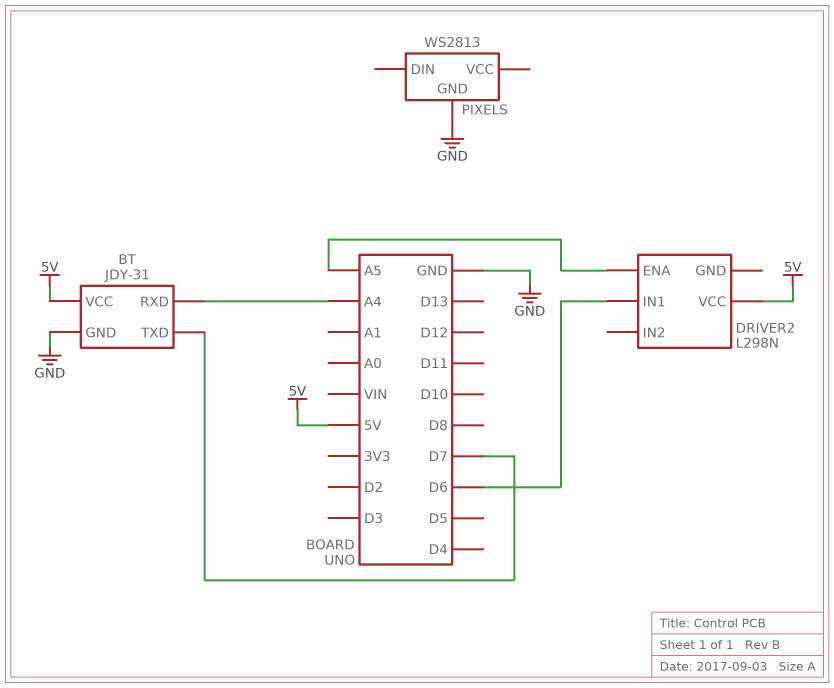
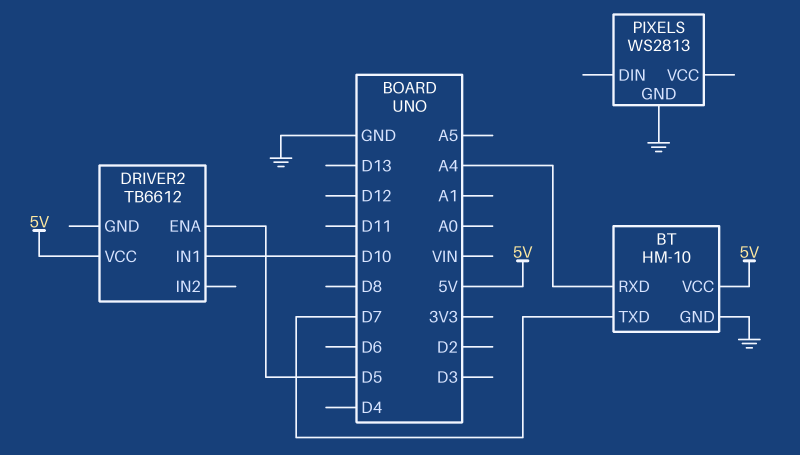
BT: JDY-31 -> HM-10
DRIVER2: L298N -> TB6612
DRIVER2 pin ENA: A5 -> D5
DRIVER2 pin IN1: D6 -> D10

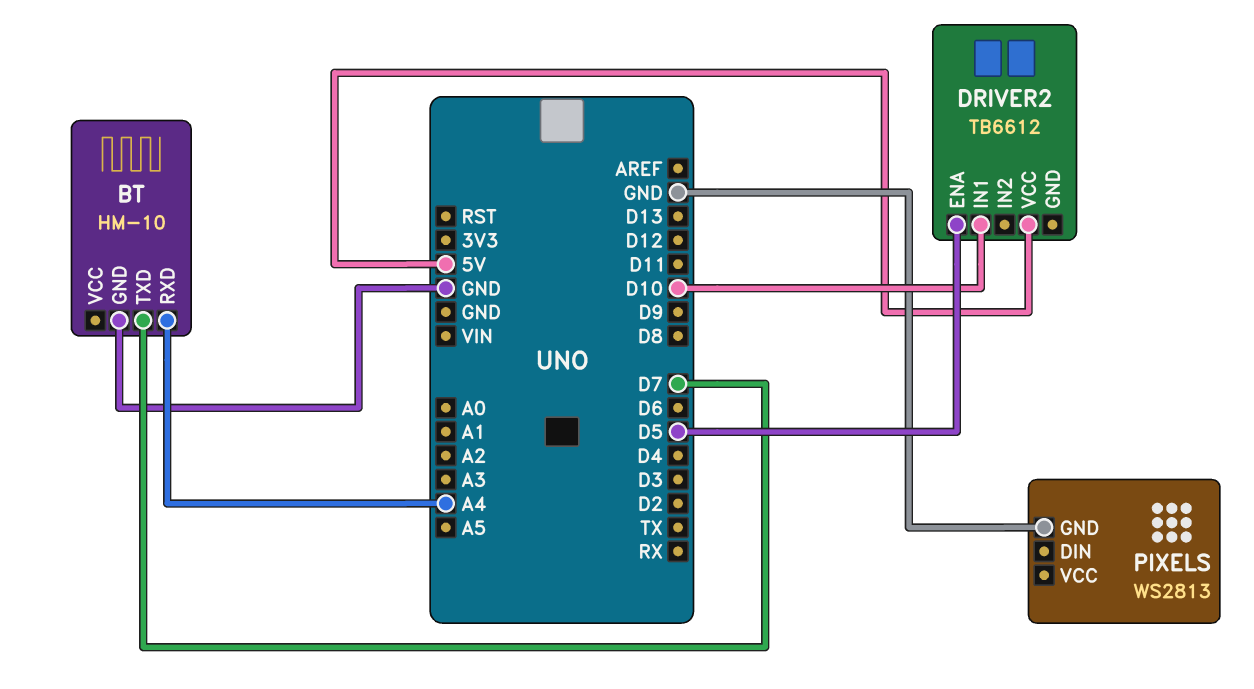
BT pin VCC: 5V -> none

